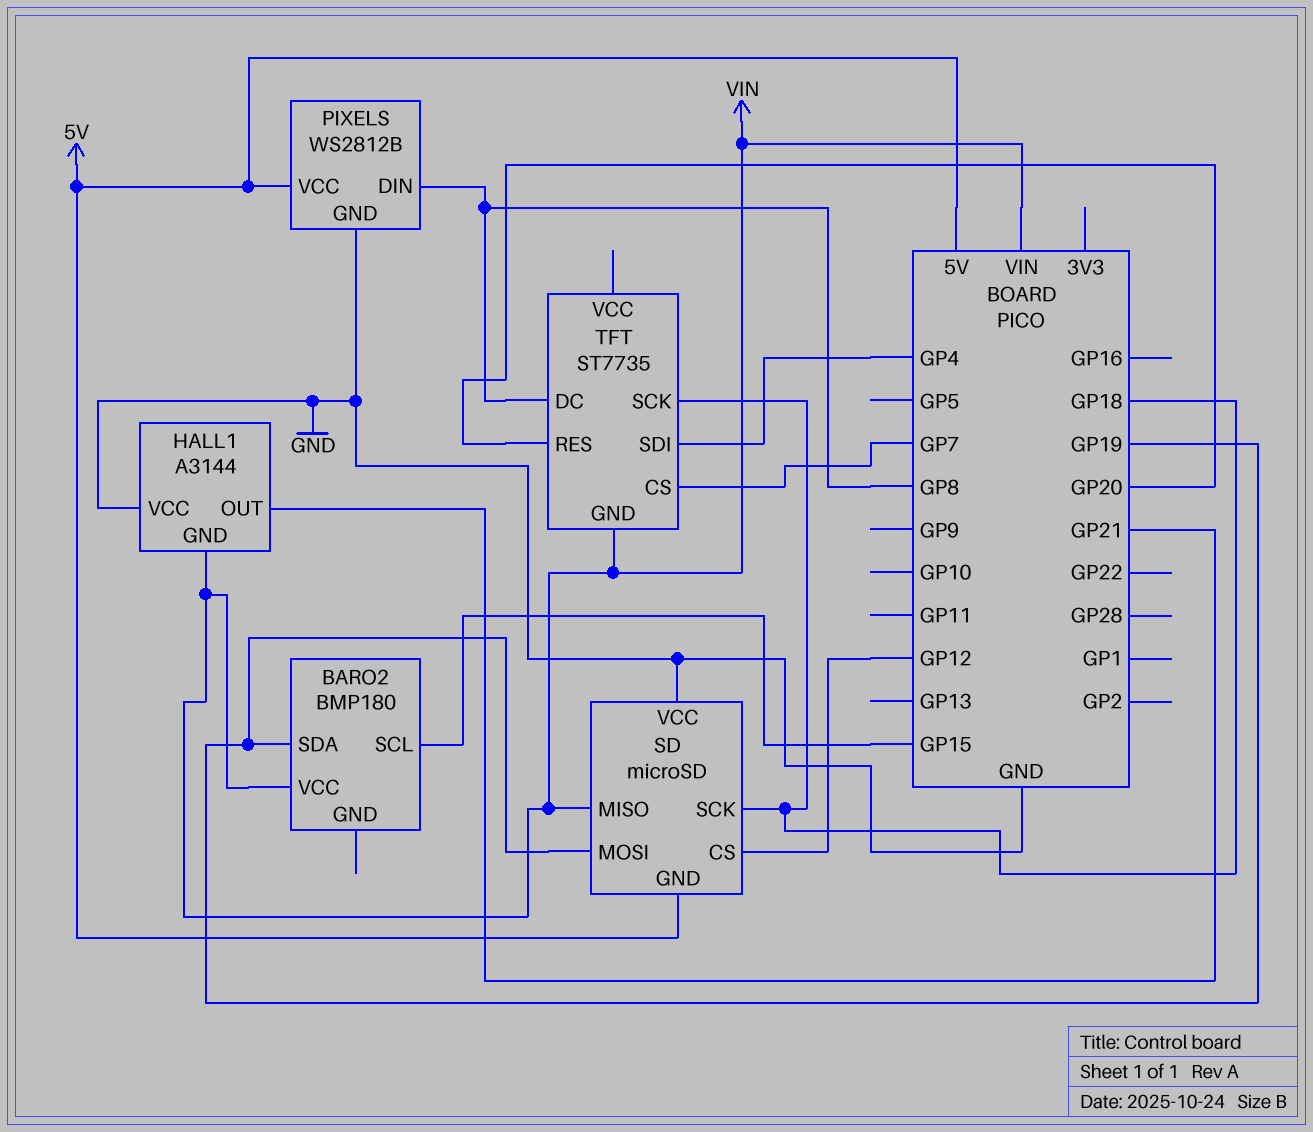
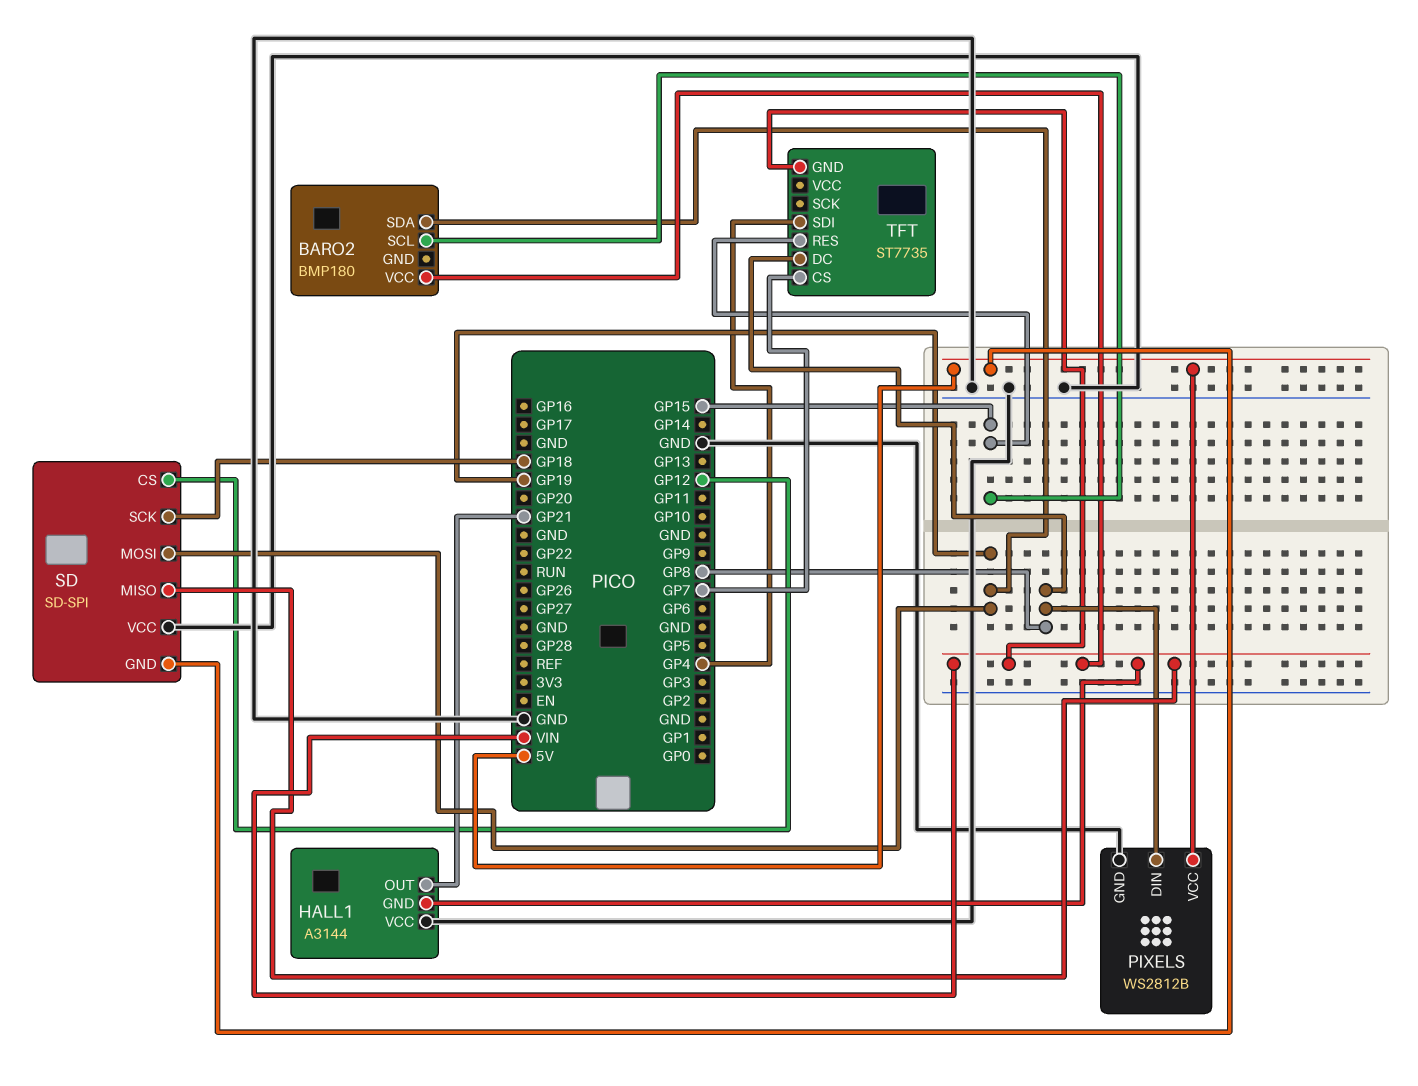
SD: microSD -> SD-SPI
TFT pin RES: GP20 -> GP15
TFT pin SCK: GP18 -> none

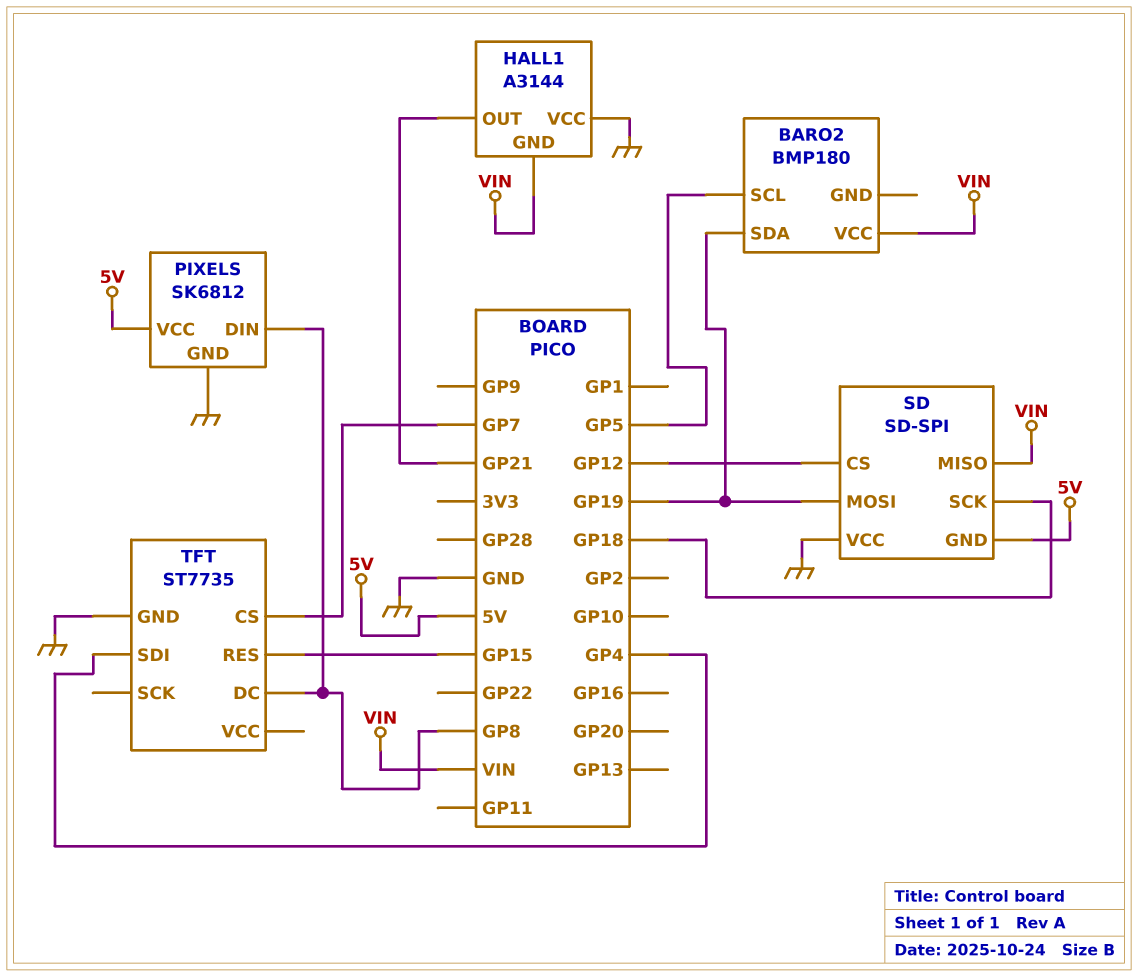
BARO2 pin SCL: GP15 -> GP5
PIXELS: WS2812B -> SK6812
TFT pin GND: VIN -> GND

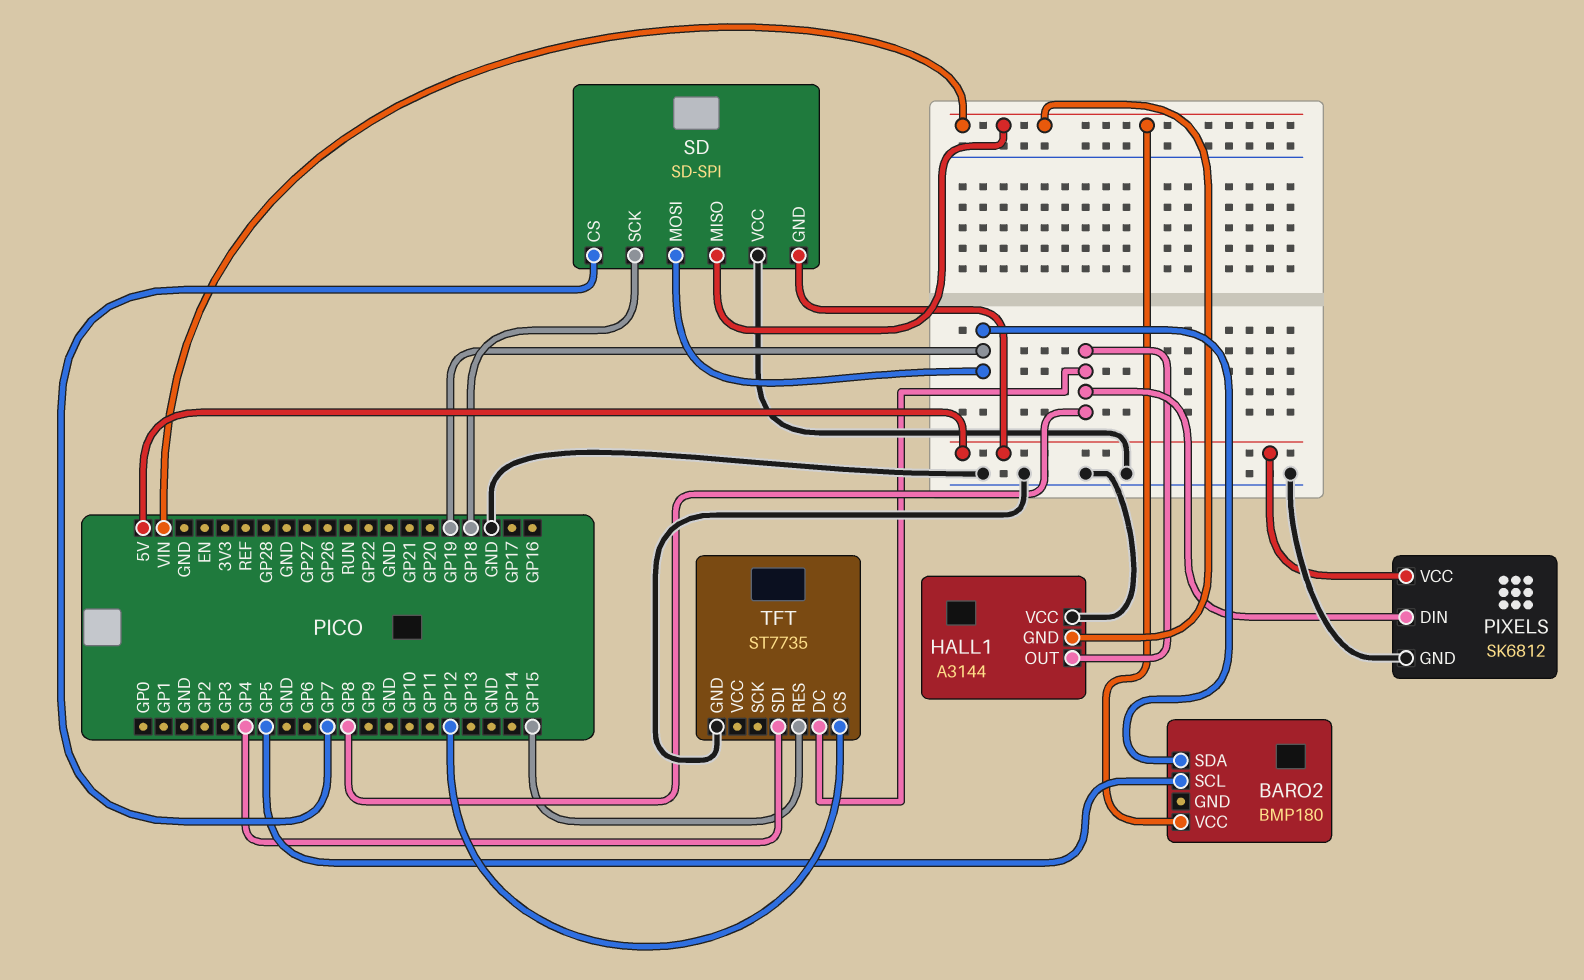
HALL1 pin OUT: GP21 -> GP8
SD pin CS: GP12 -> GP7
TFT pin CS: GP7 -> GP12

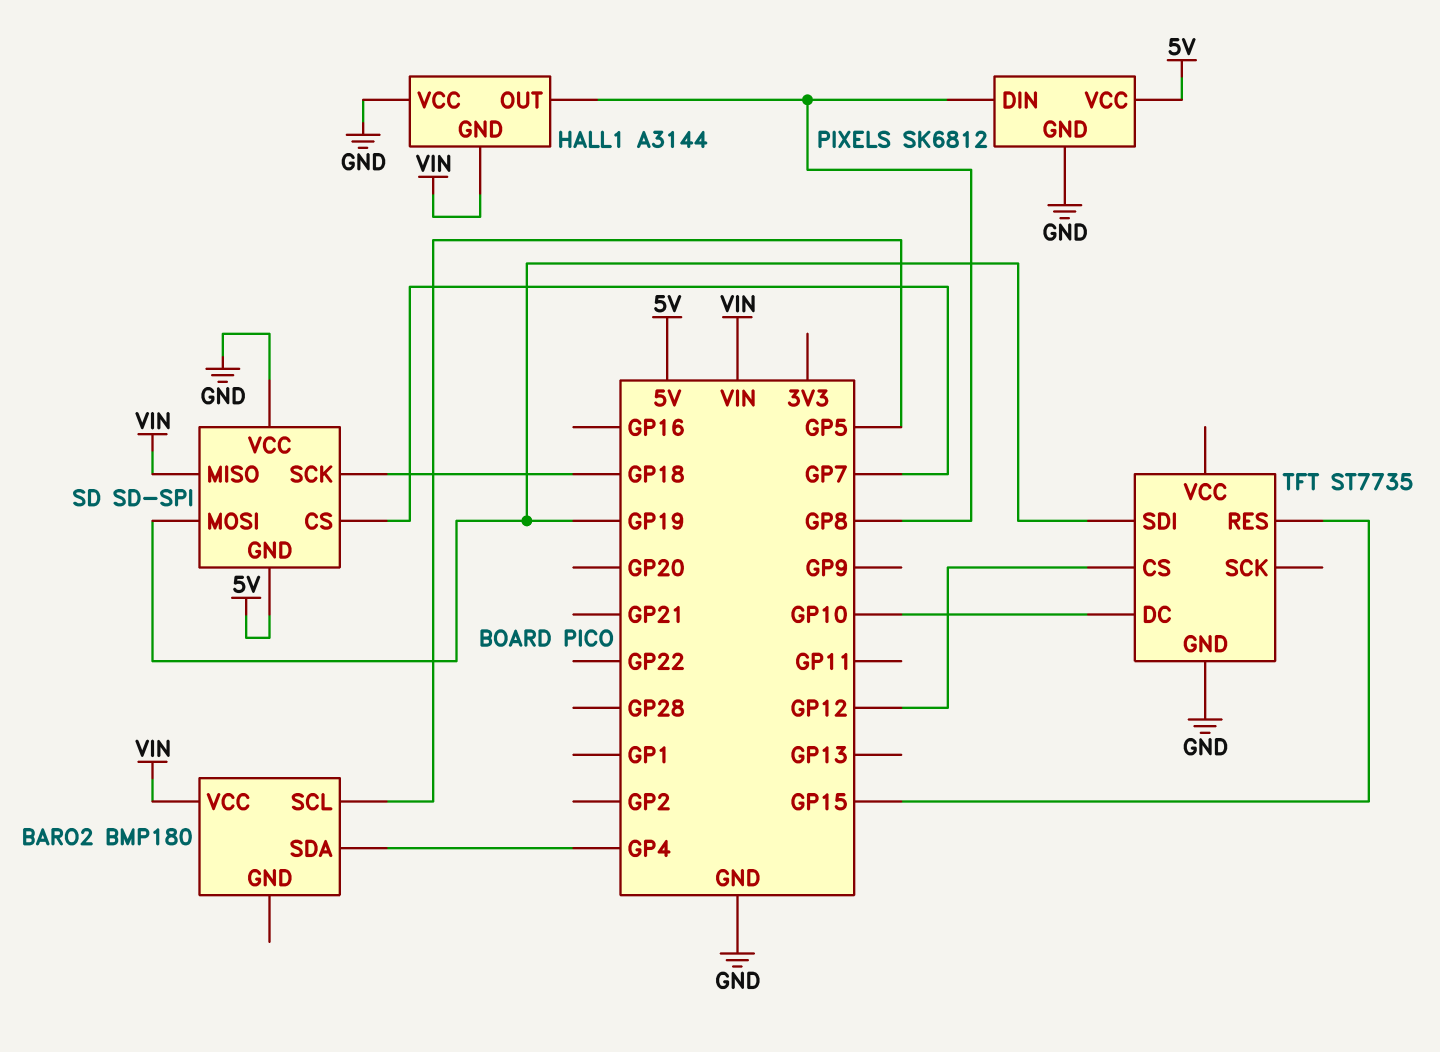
BARO2 pin SDA: GP19 -> GP4
TFT pin DC: GP8 -> GP10
TFT pin SDI: GP4 -> GP19

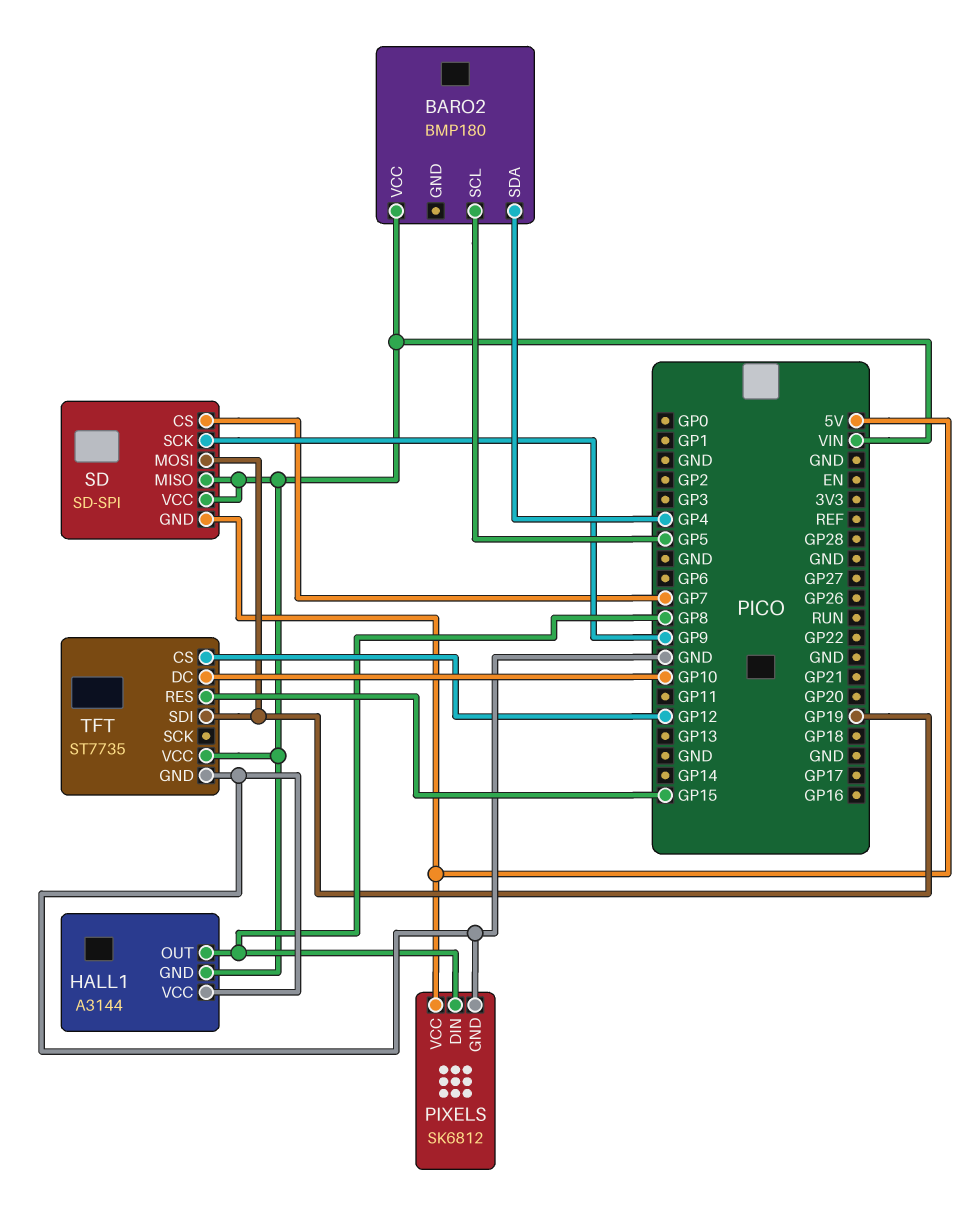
SD pin SCK: GP18 -> GP9
SD pin VCC: GND -> VIN
TFT pin VCC: none -> VIN

